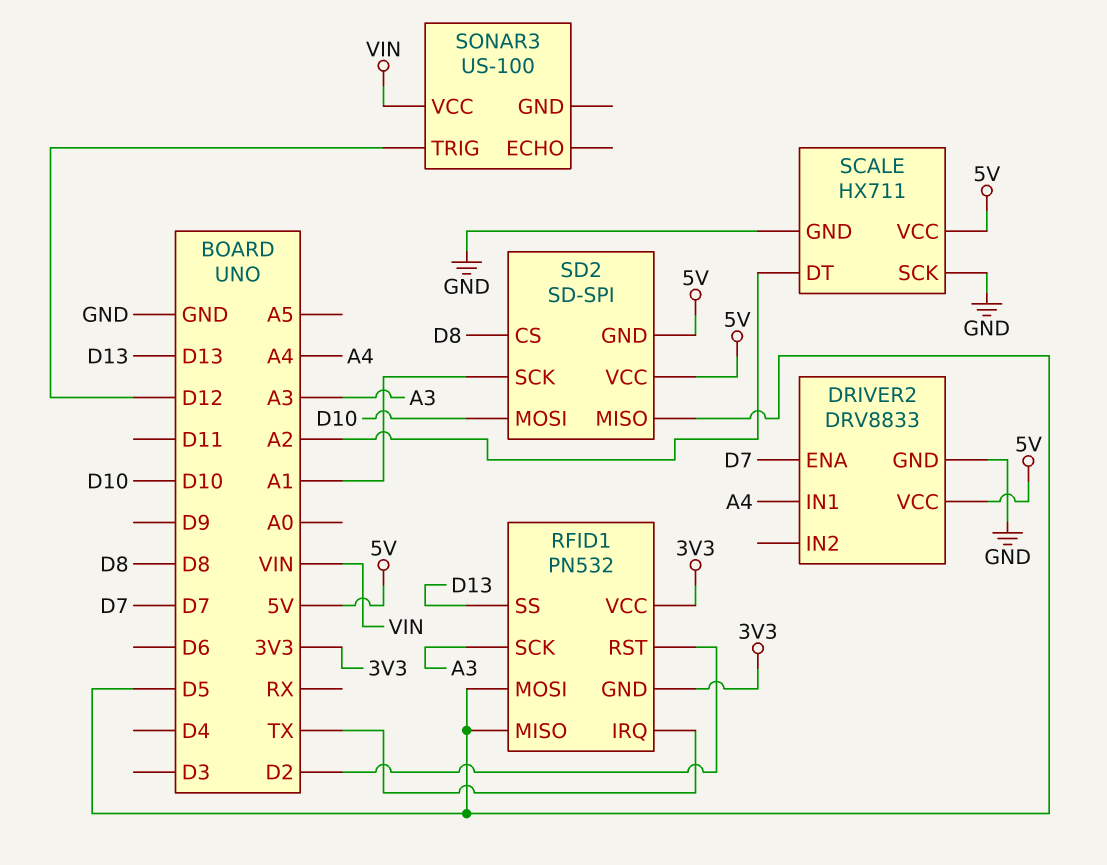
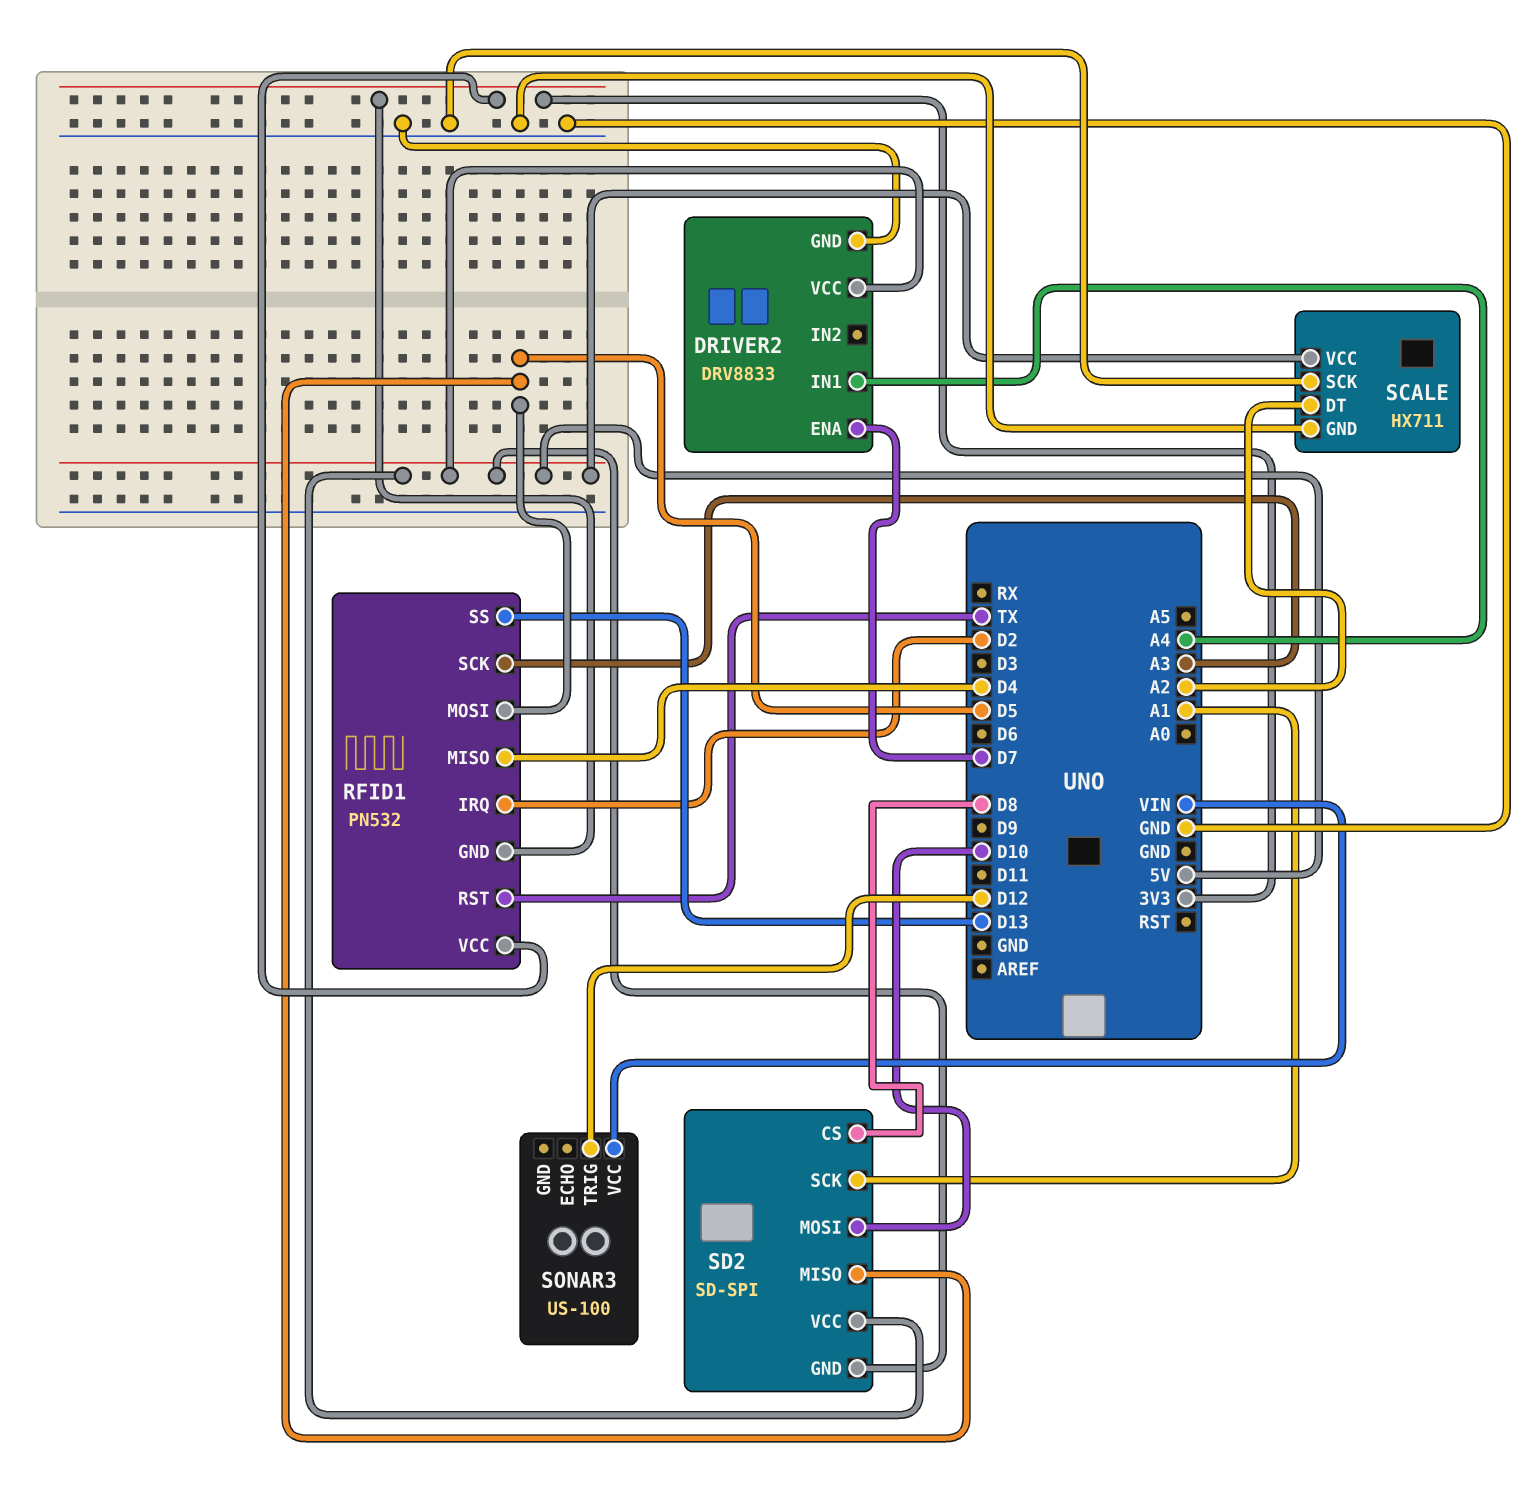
RFID1 pin IRQ: TX -> D2
RFID1 pin MISO: D5 -> D4
RFID1 pin RST: D2 -> TX

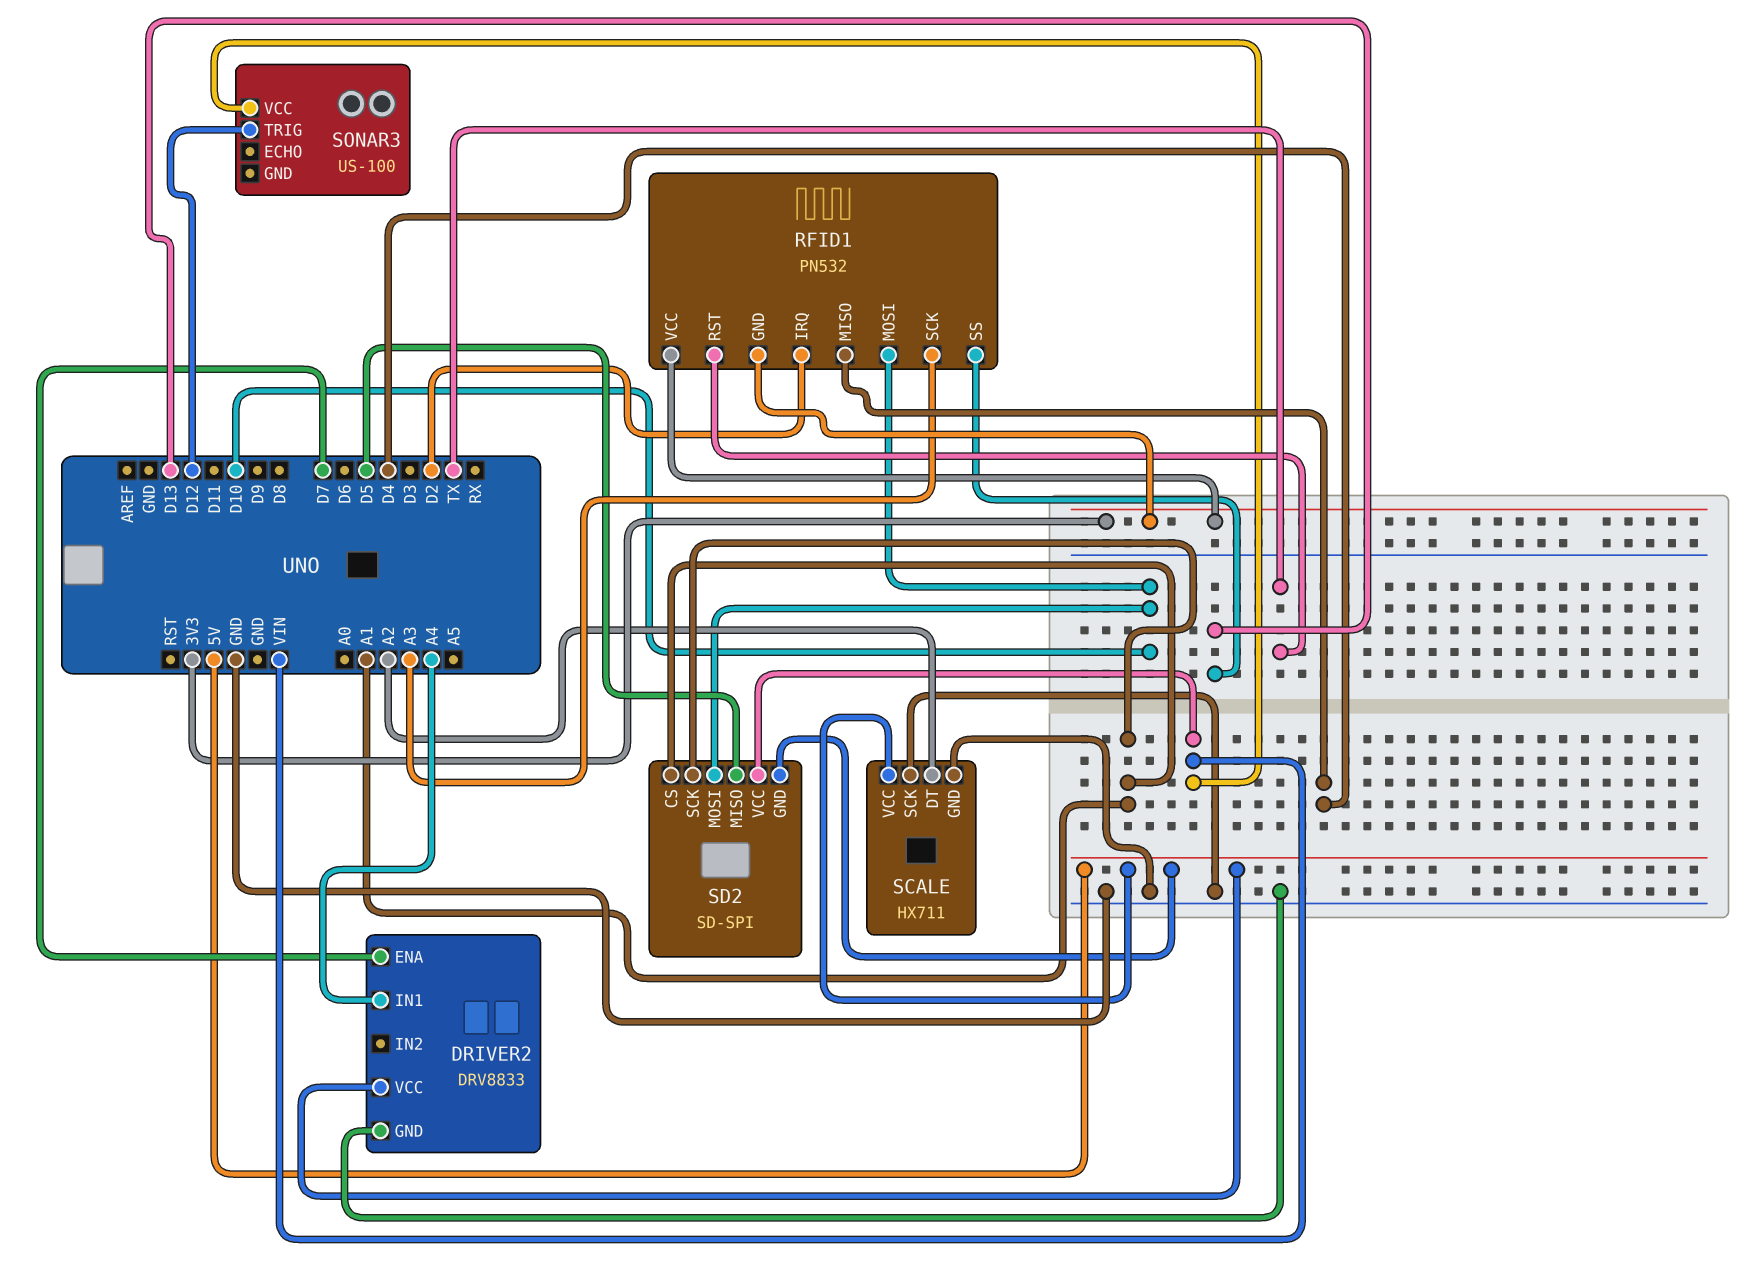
RFID1 pin MOSI: D5 -> D10
SD2 pin CS: D8 -> A1
SD2 pin VCC: 5V -> VIN

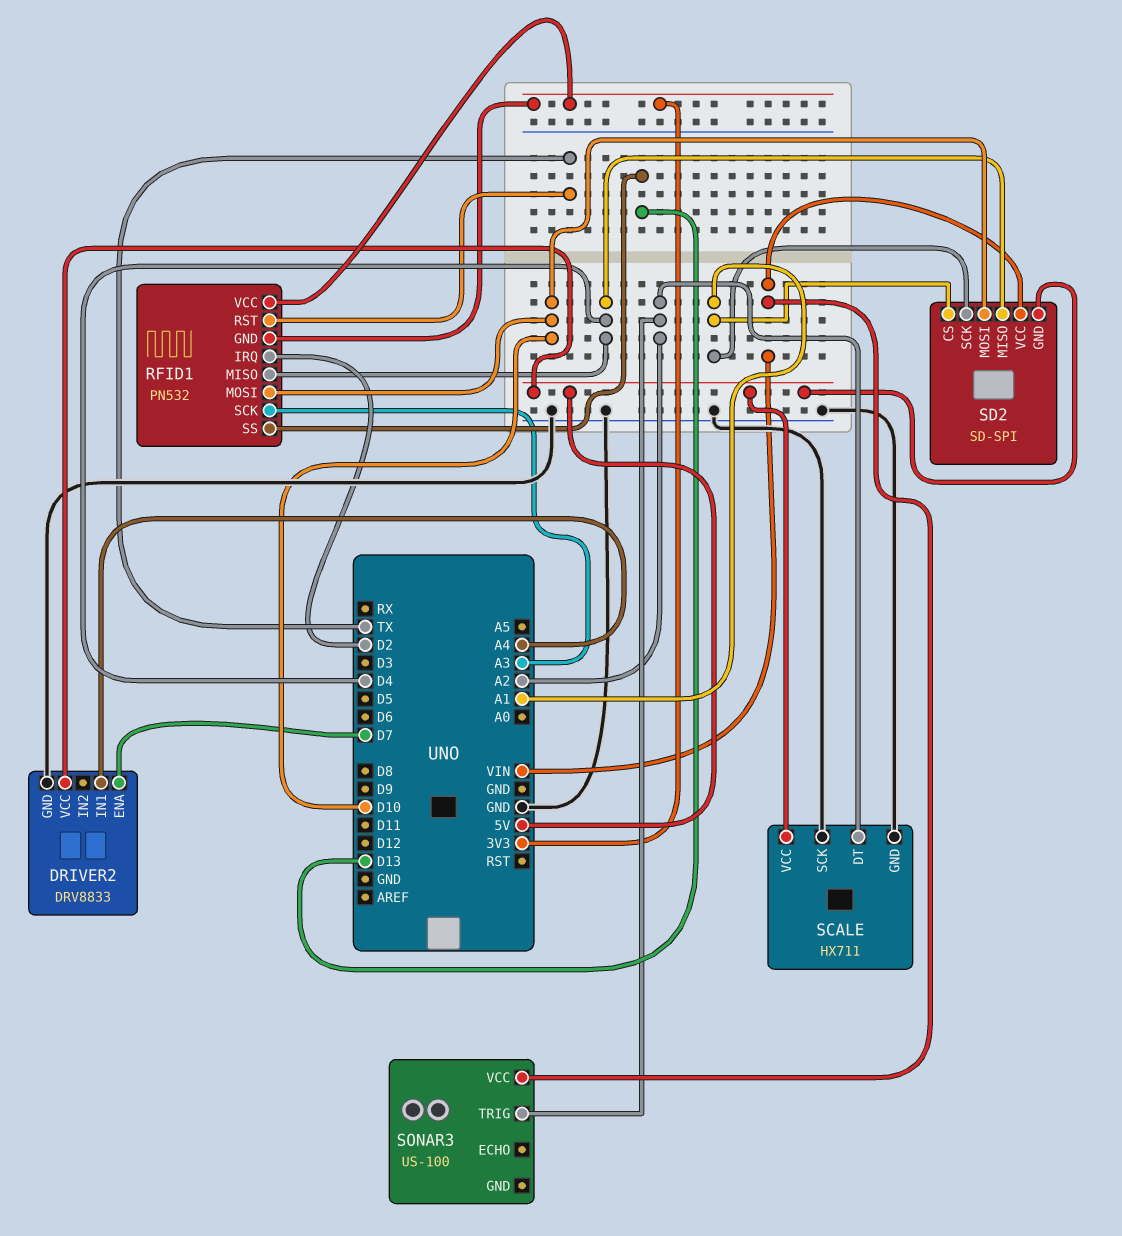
SD2 pin MISO: D5 -> D4
SONAR3 pin TRIG: D12 -> A2

